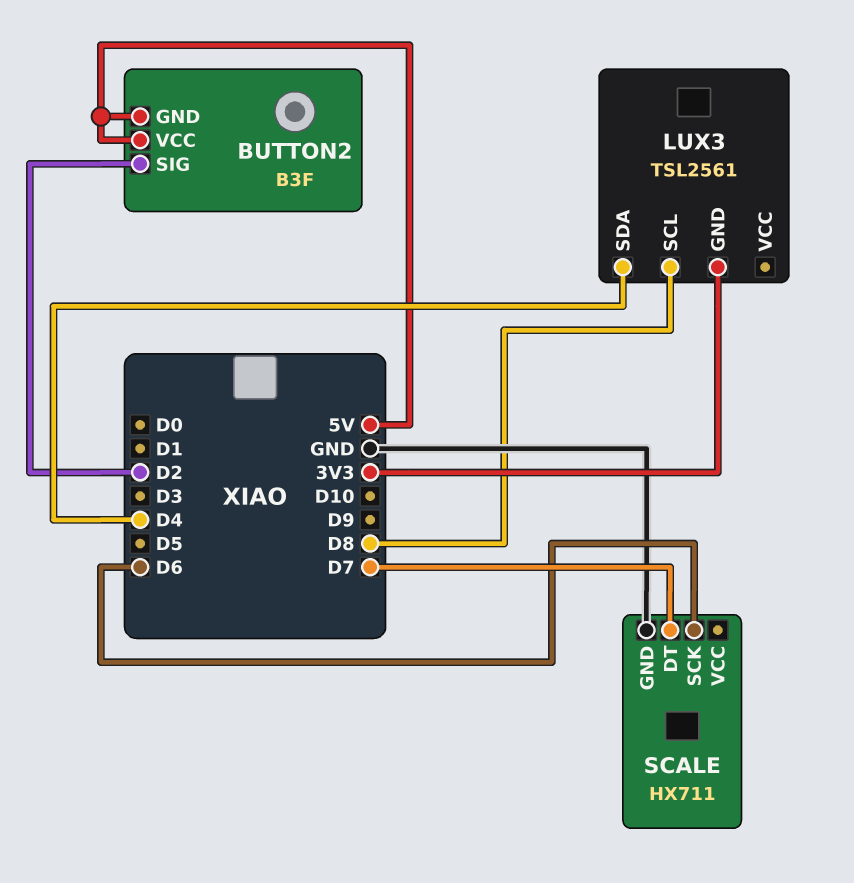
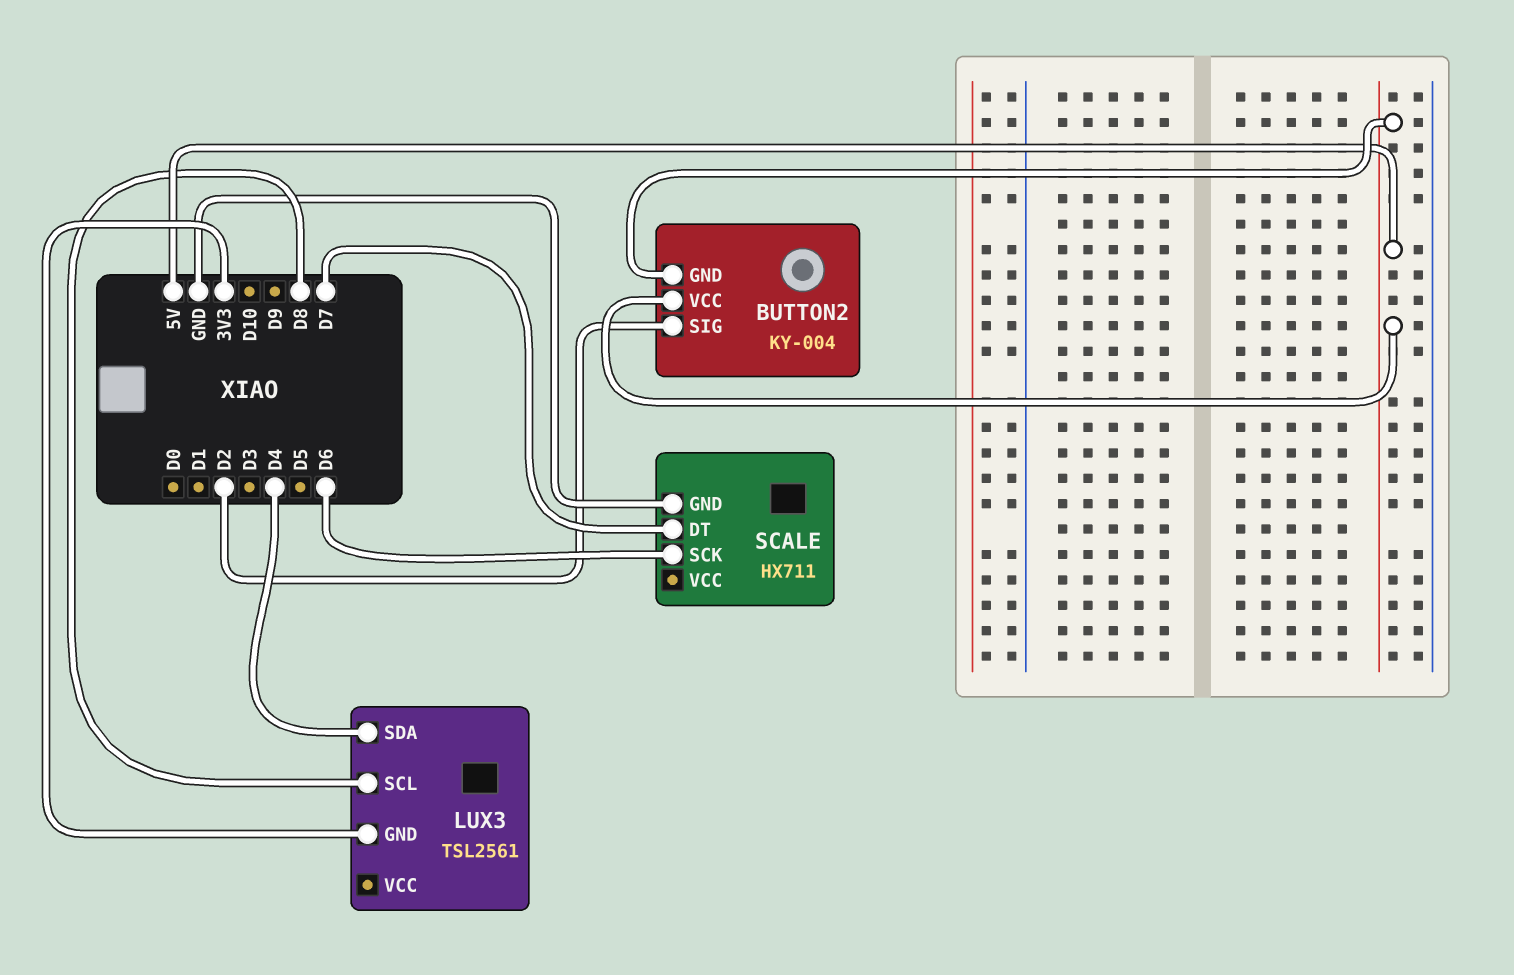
BUTTON2: B3F -> KY-004

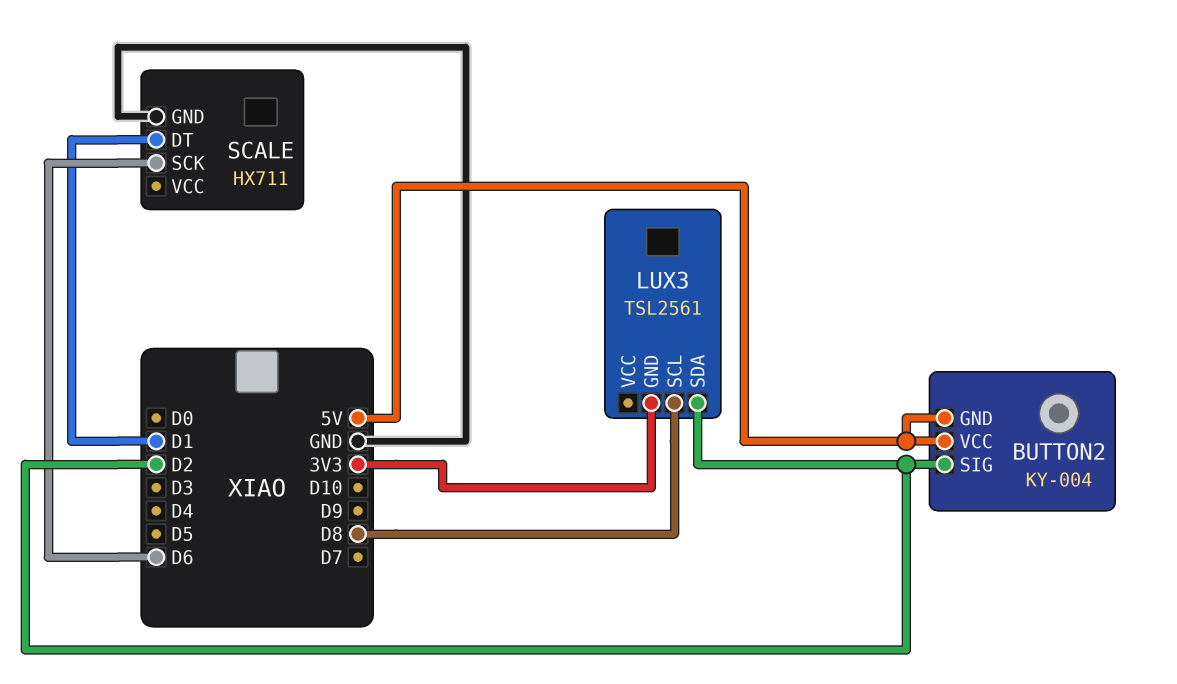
LUX3 pin SDA: D4 -> D2
SCALE pin DT: D7 -> D1

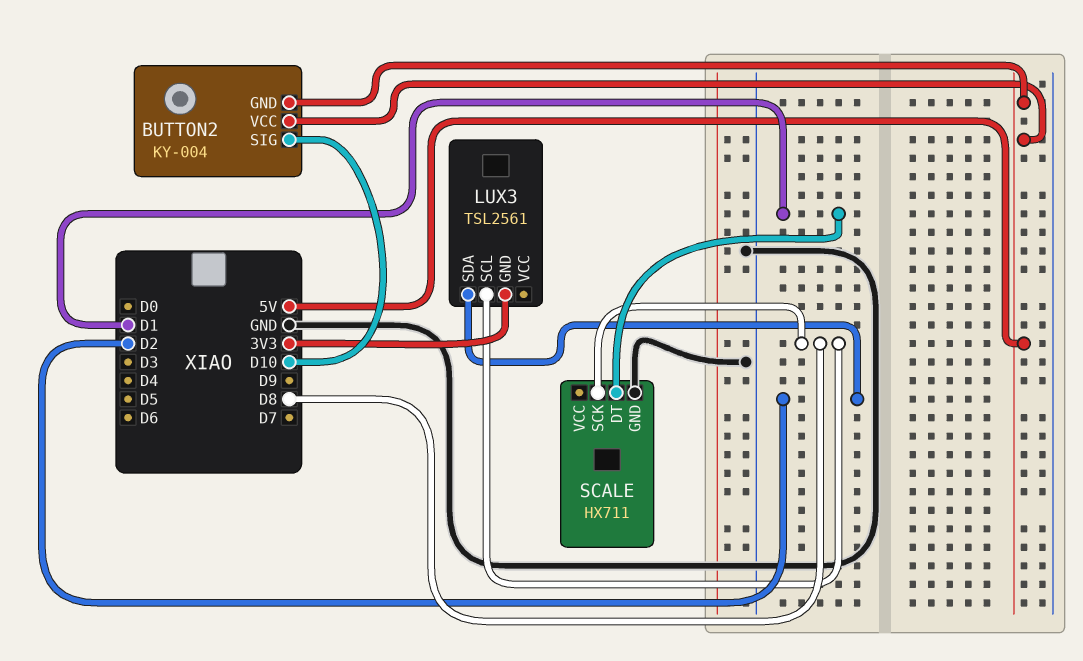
BUTTON2 pin SIG: D2 -> D10
SCALE pin SCK: D6 -> D8

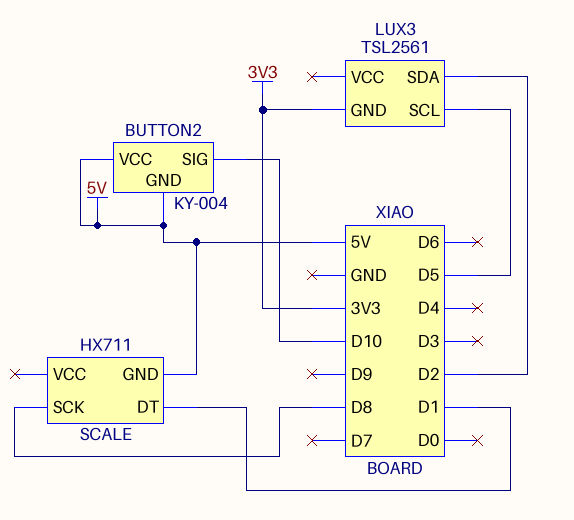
LUX3 pin SCL: D8 -> D5
SCALE pin GND: GND -> 5V

